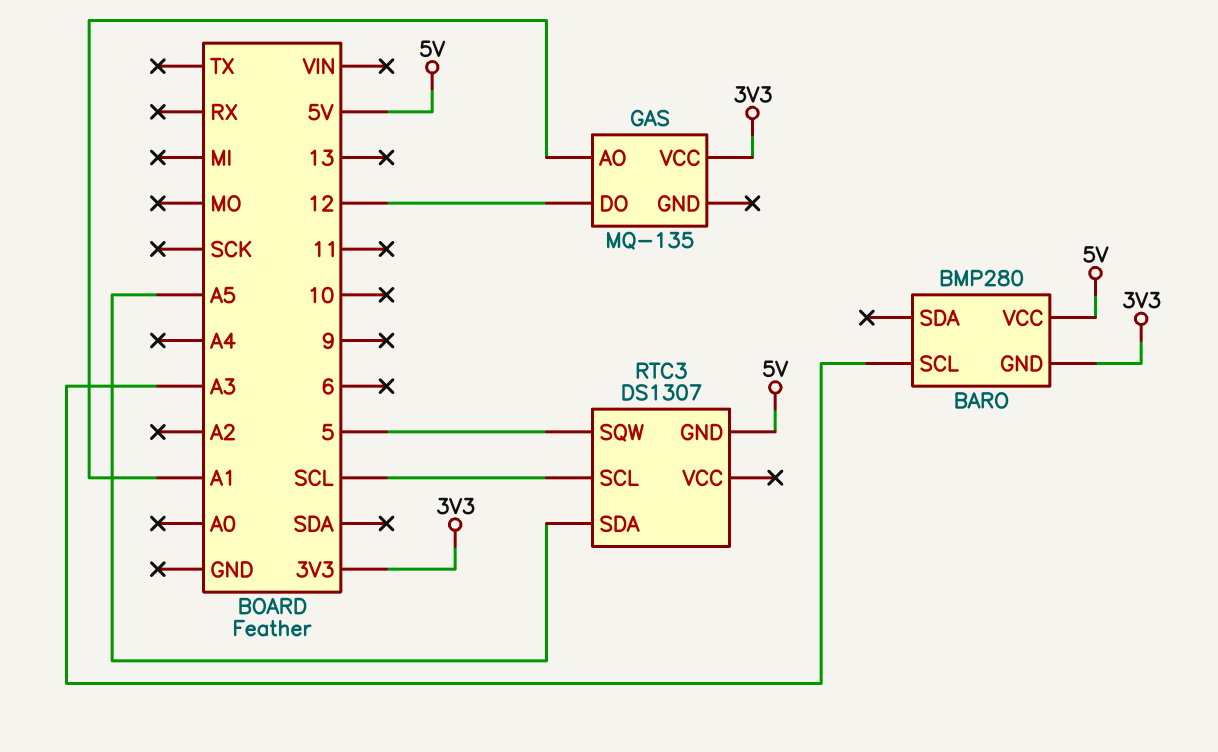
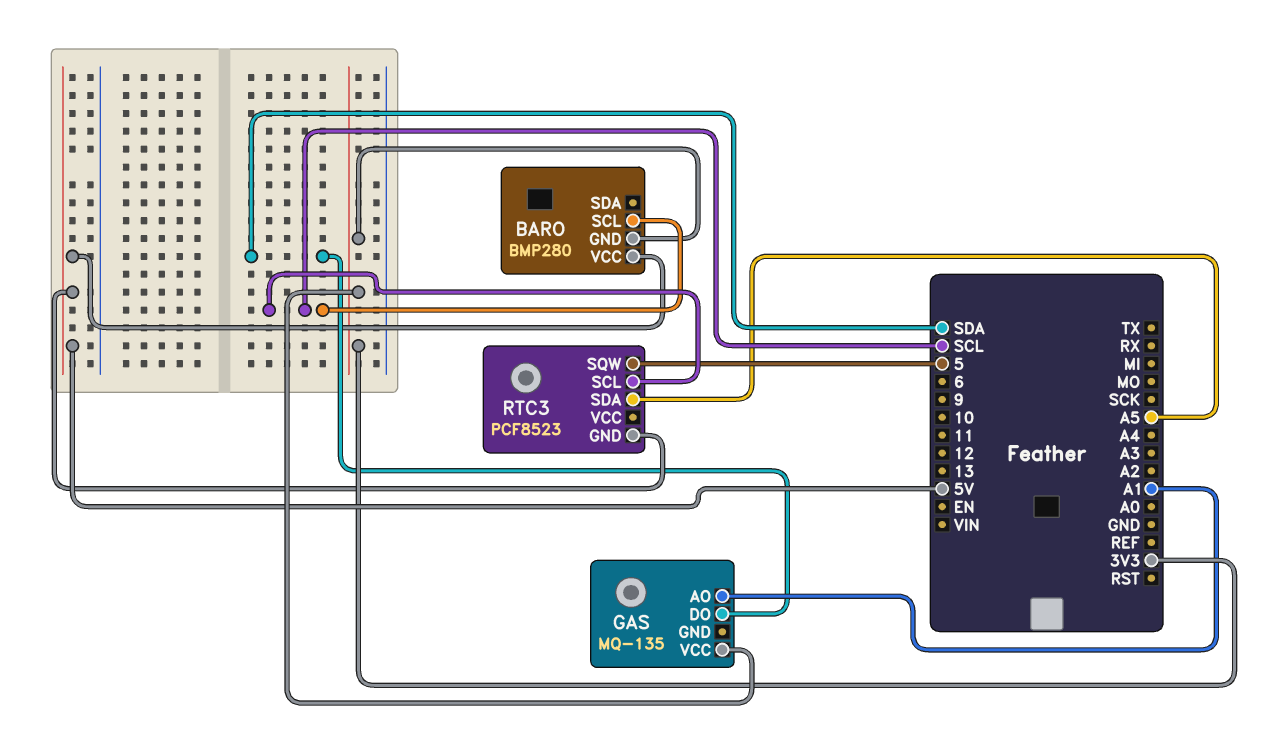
BARO pin SCL: A3 -> SCL
GAS pin DO: 12 -> SDA
RTC3: DS1307 -> PCF8523

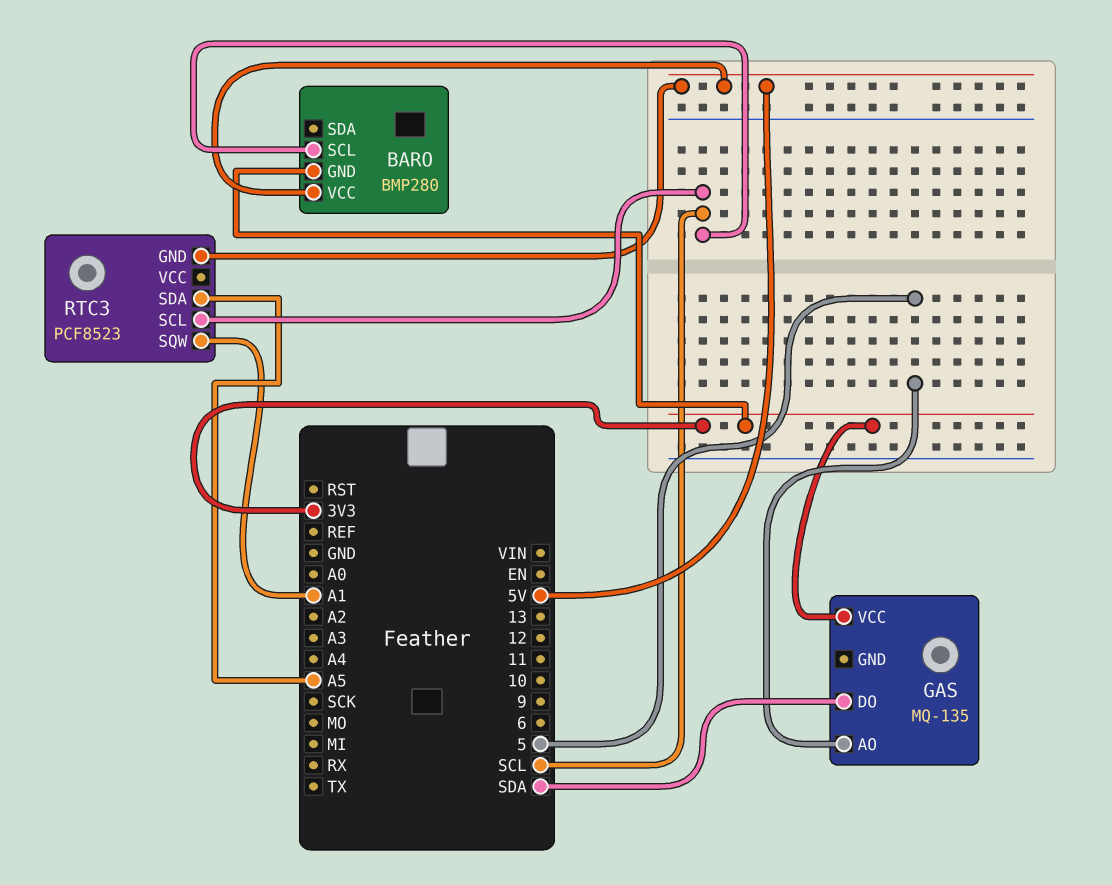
GAS pin AO: A1 -> 5
RTC3 pin SQW: 5 -> A1

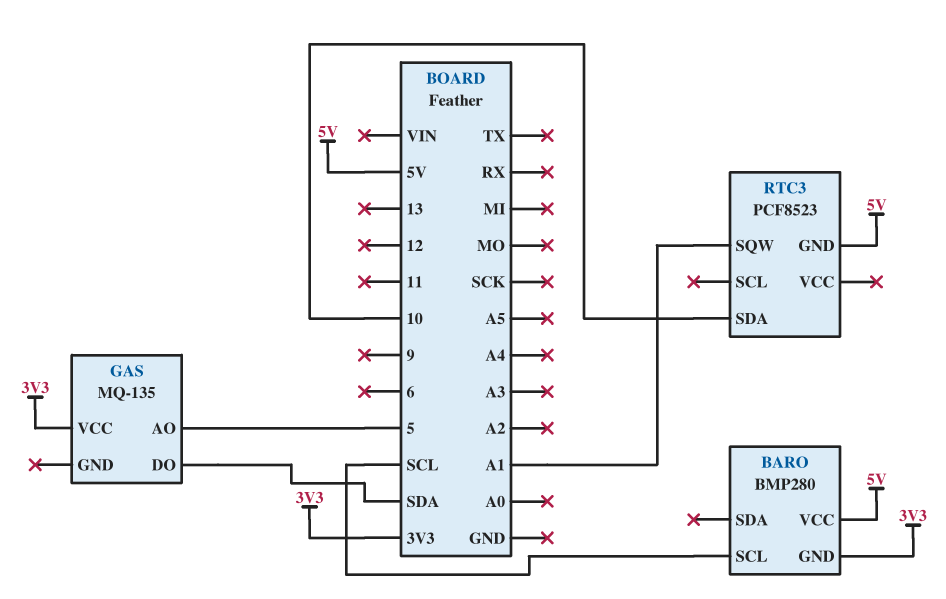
RTC3 pin SCL: SCL -> none
RTC3 pin SDA: A5 -> 10

